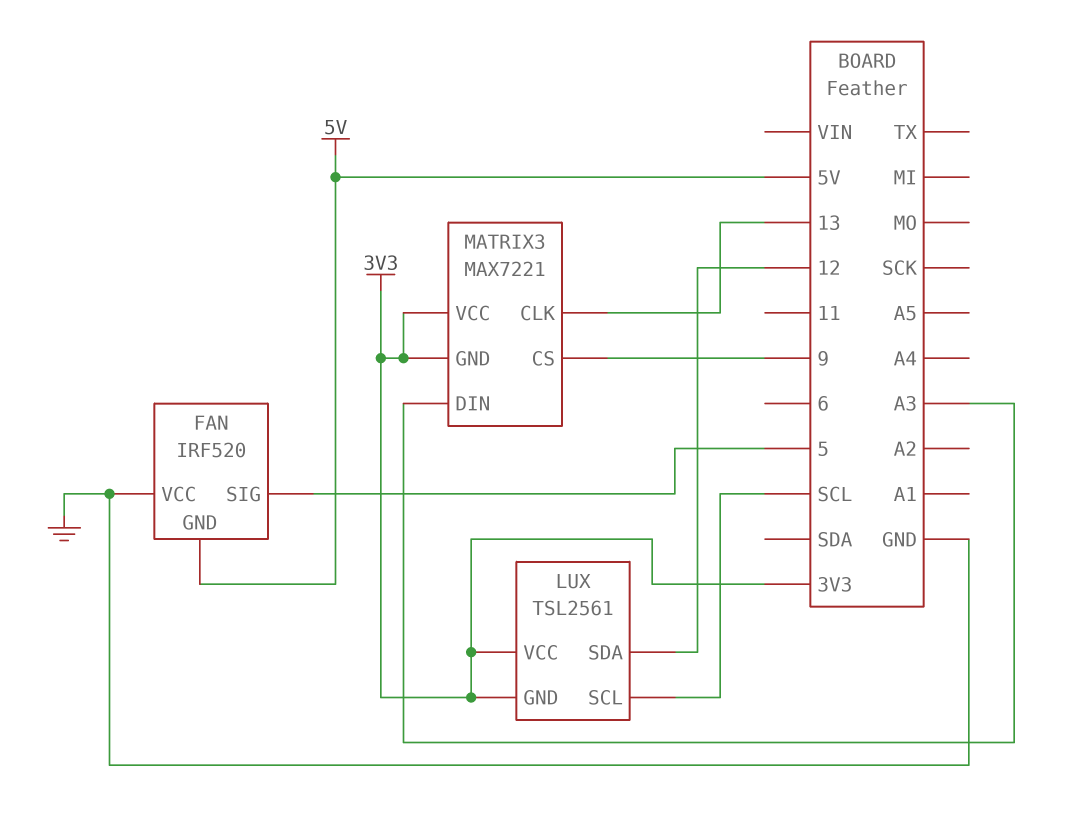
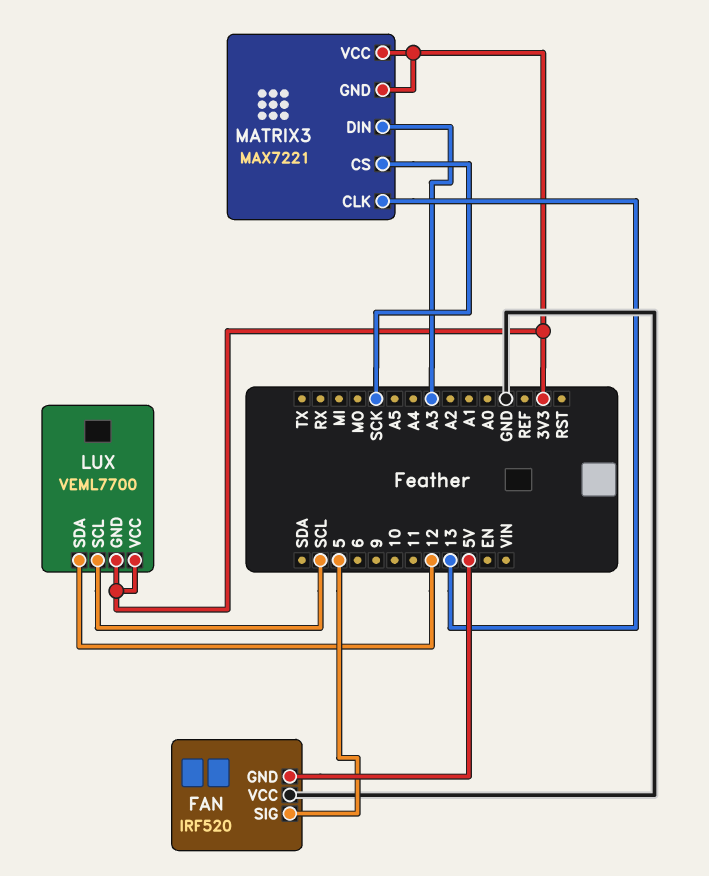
LUX: TSL2561 -> VEML7700
MATRIX3 pin CS: 9 -> SCK

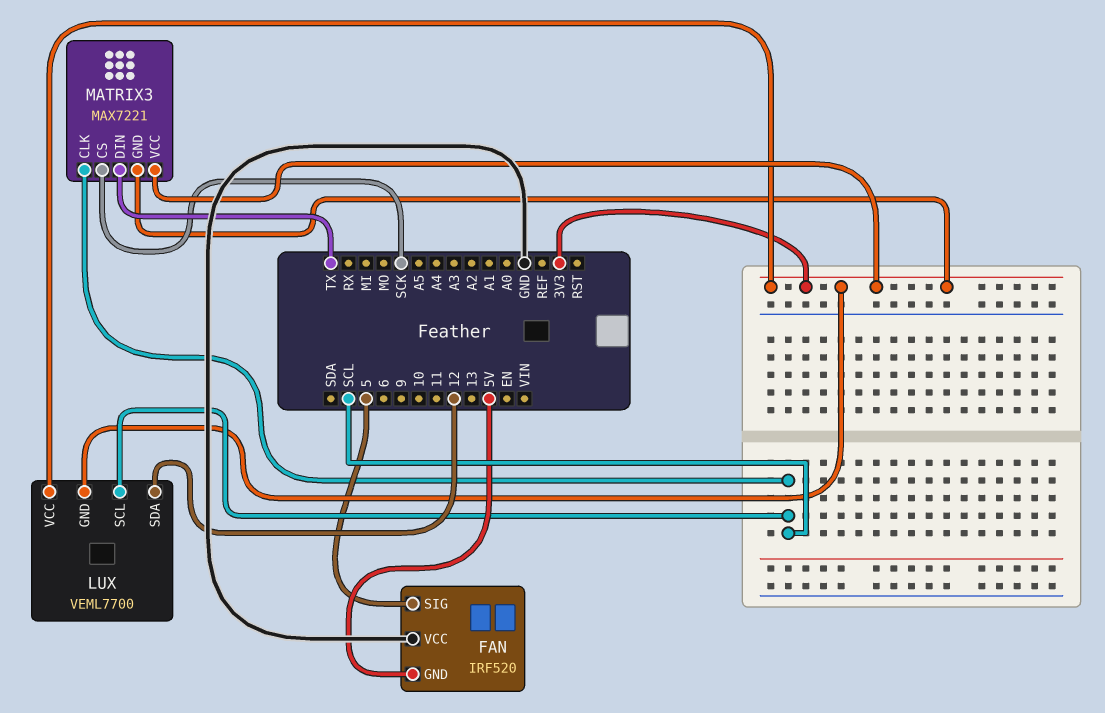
MATRIX3 pin CLK: 13 -> SCL
MATRIX3 pin DIN: A3 -> TX

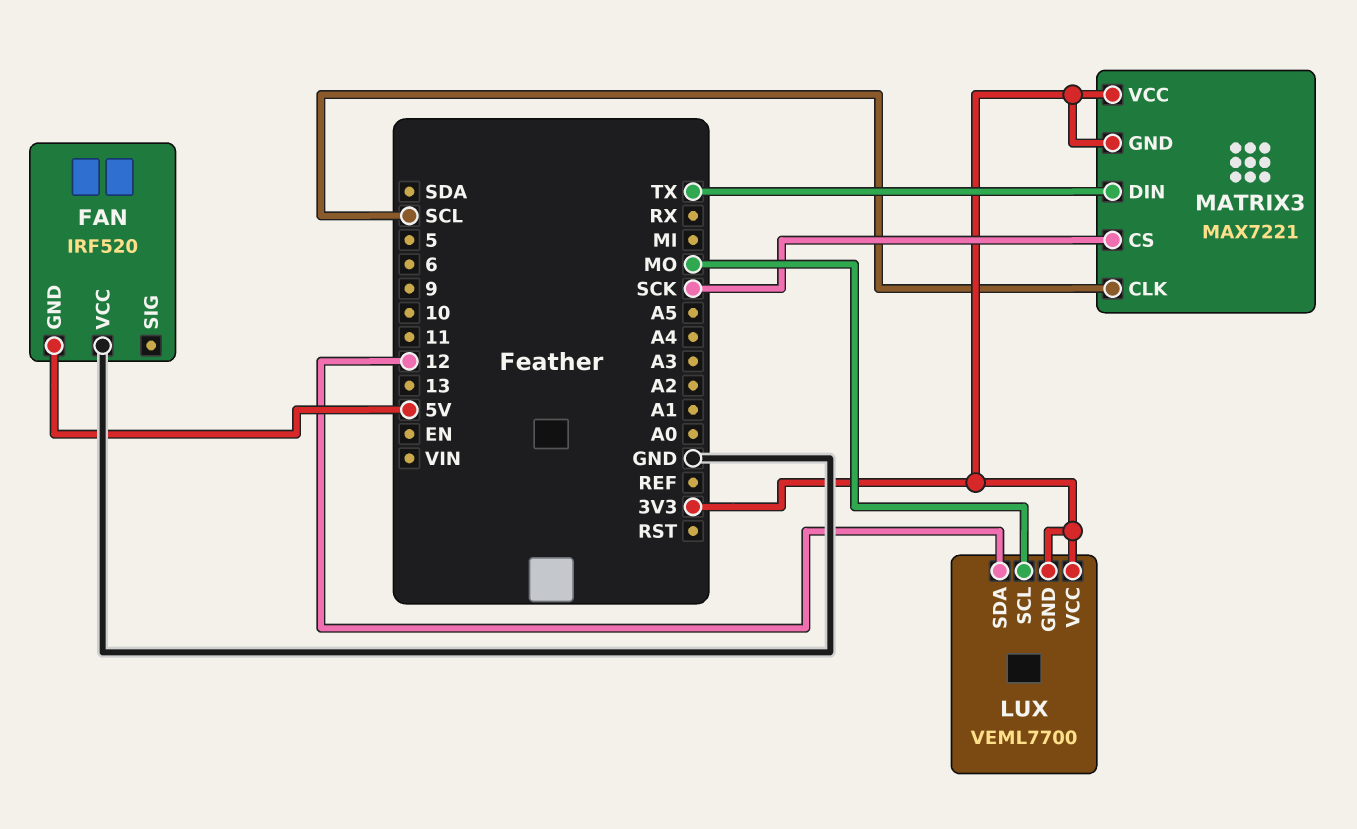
FAN pin SIG: 5 -> none
LUX pin SCL: SCL -> MO

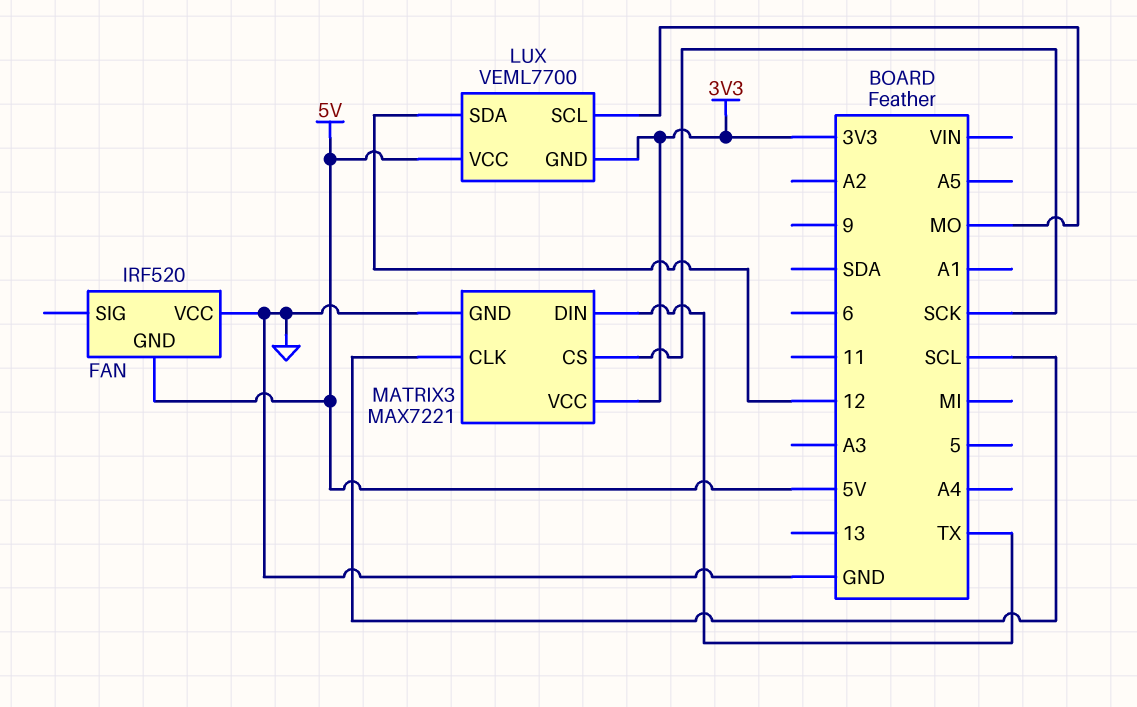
LUX pin VCC: 3V3 -> 5V
MATRIX3 pin GND: 3V3 -> GND

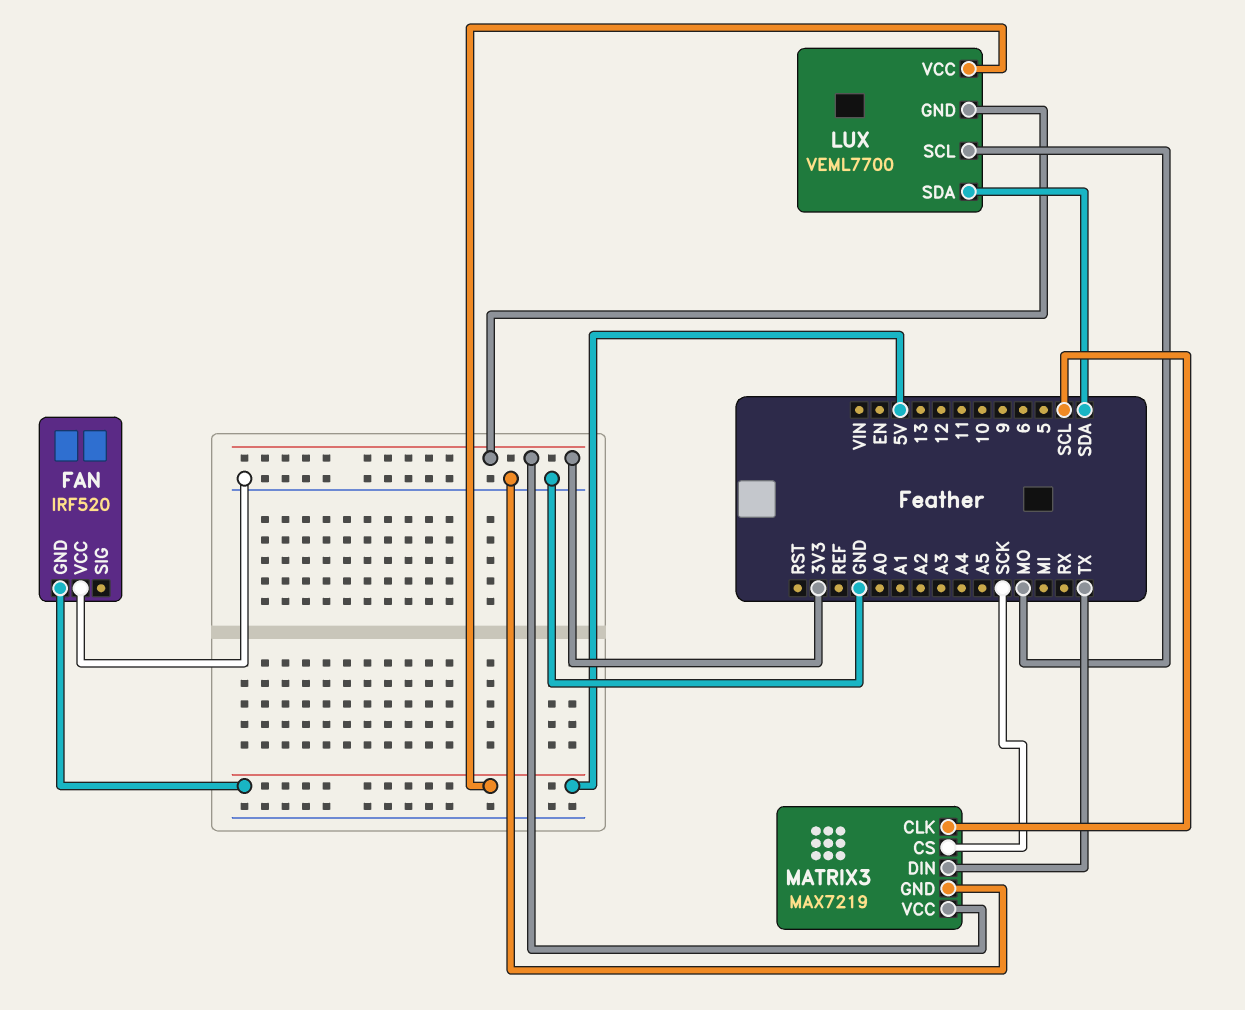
LUX pin SDA: 12 -> SDA
MATRIX3: MAX7221 -> MAX7219

